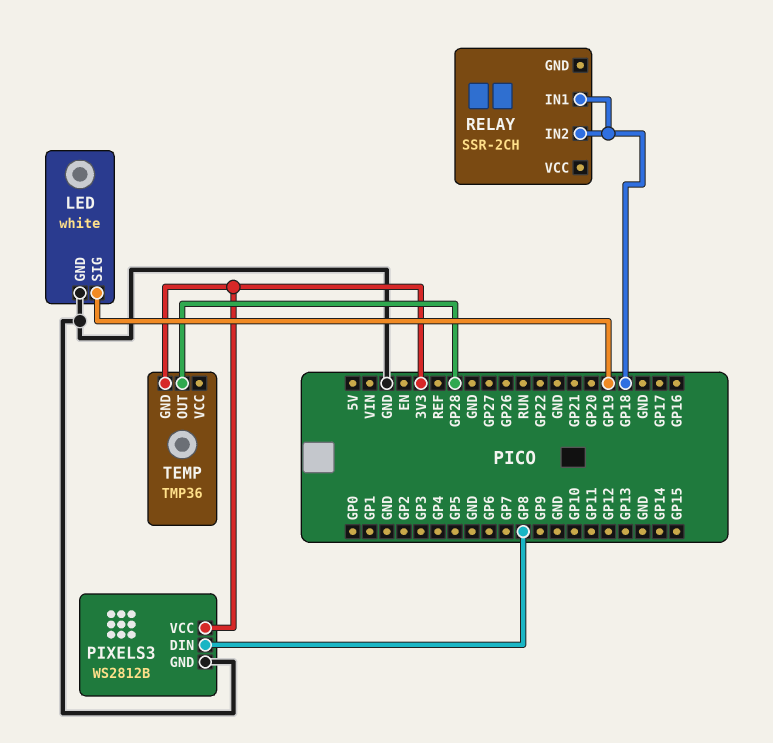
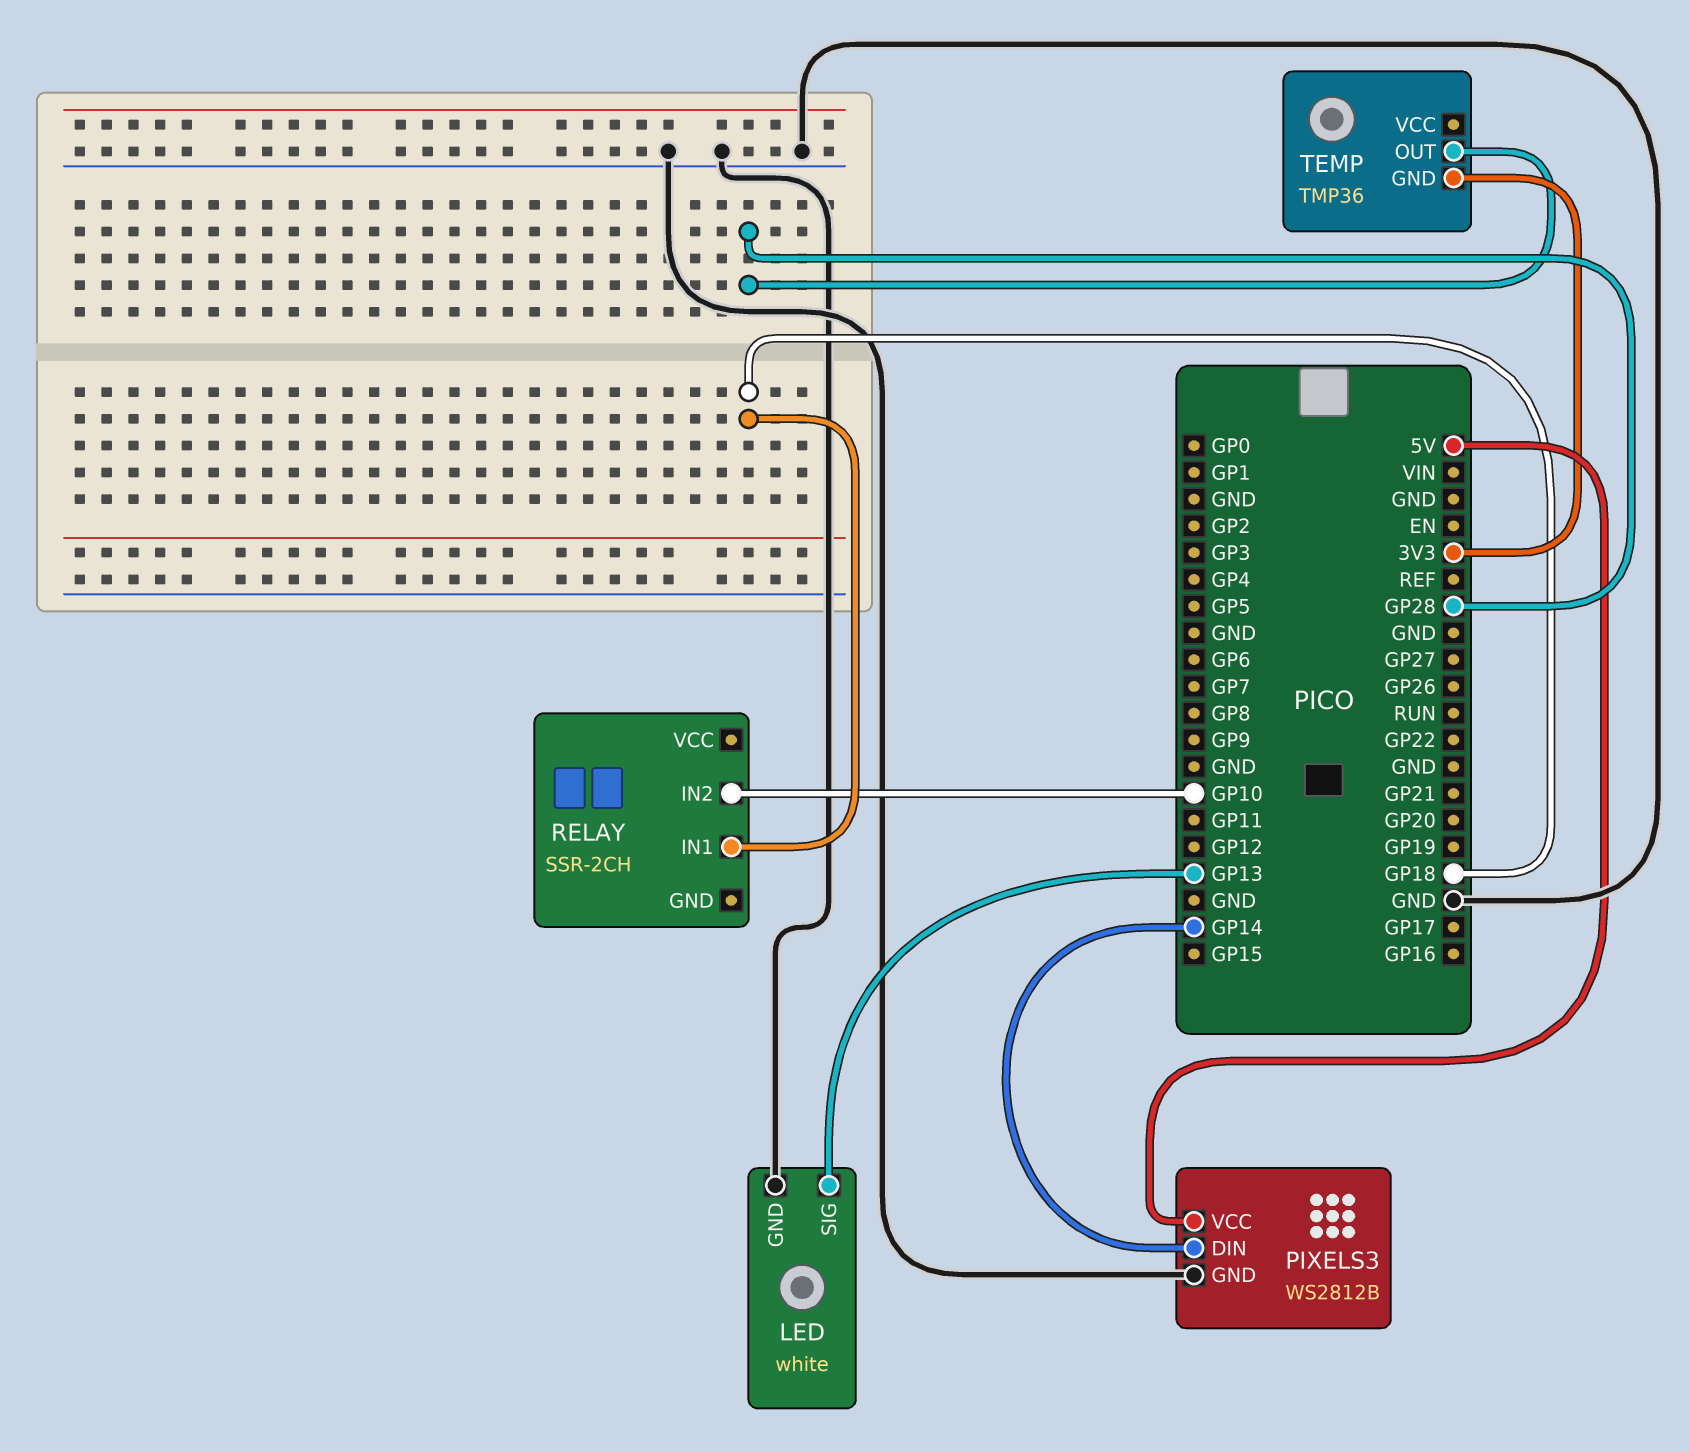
LED pin SIG: GP19 -> GP13
PIXELS3 pin DIN: GP8 -> GP14
PIXELS3 pin VCC: 3V3 -> 5V
RELAY pin IN2: GP18 -> GP10

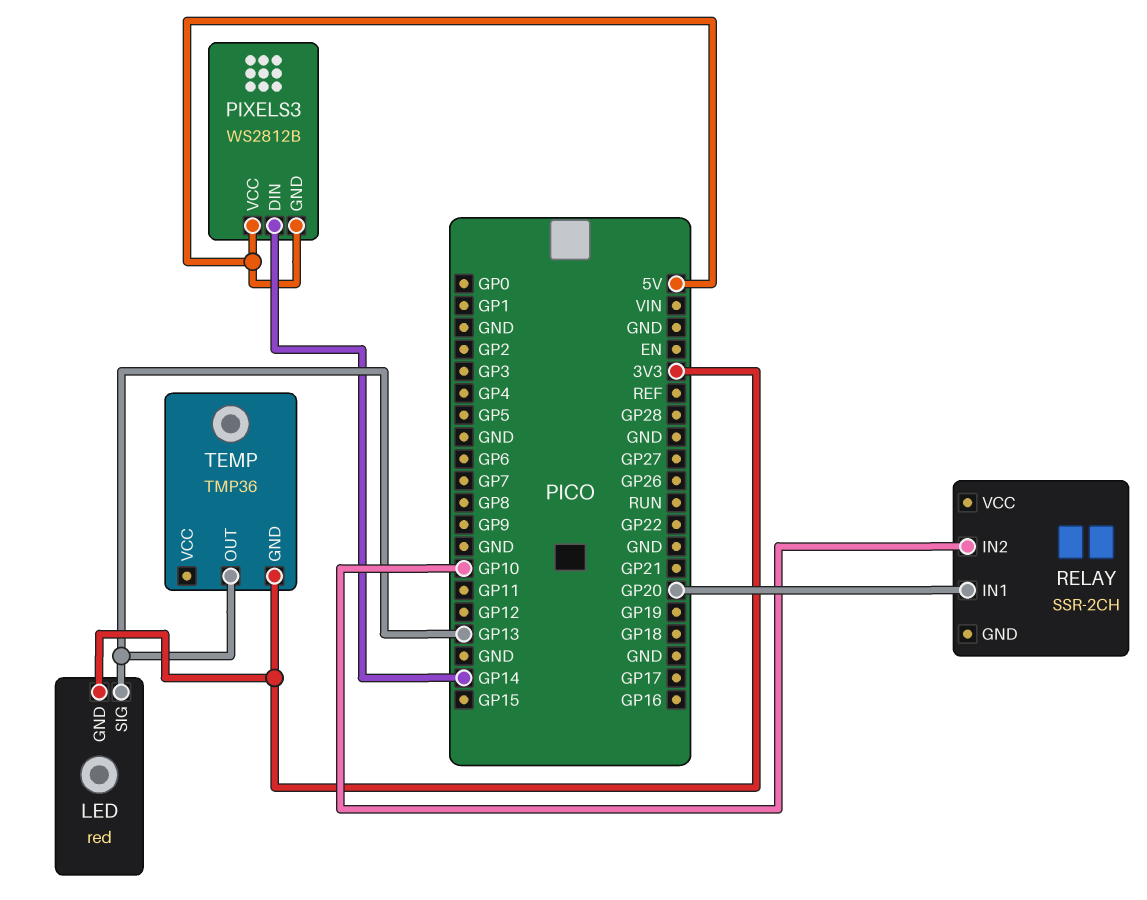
LED: white -> red
LED pin GND: GND -> 3V3
PIXELS3 pin GND: GND -> 5V
RELAY pin IN1: GP18 -> GP20
TEMP pin OUT: GP28 -> GP13

